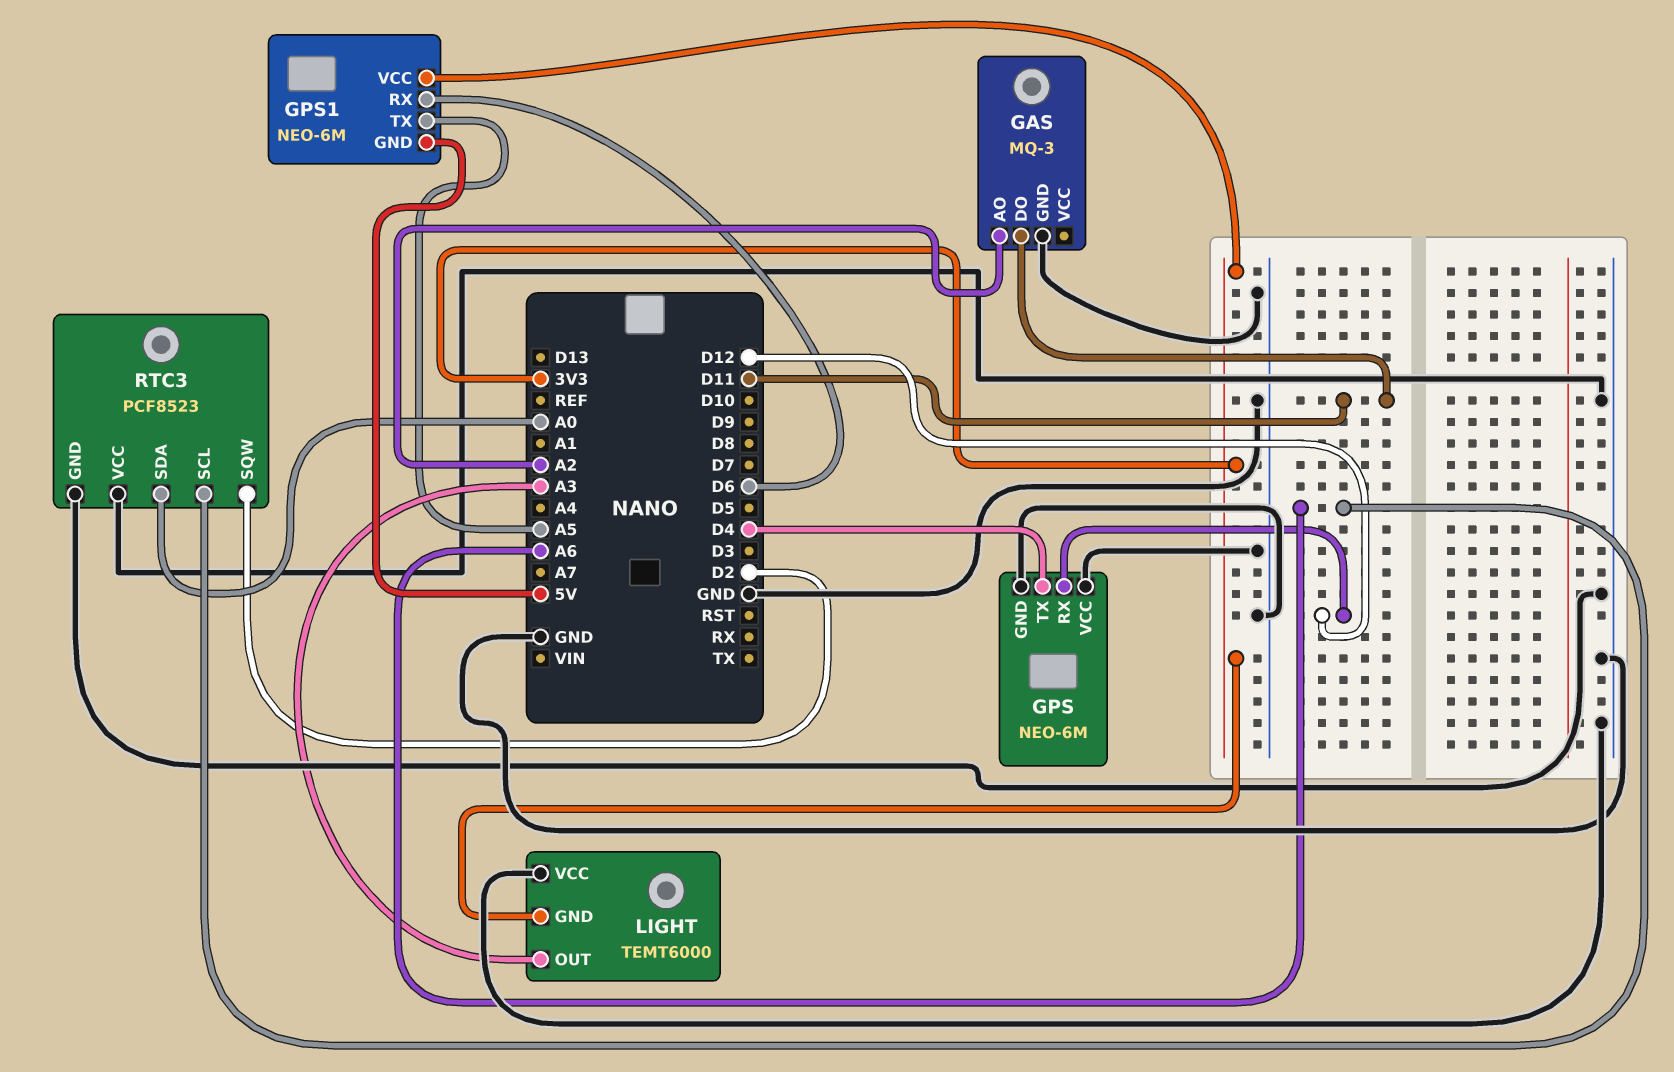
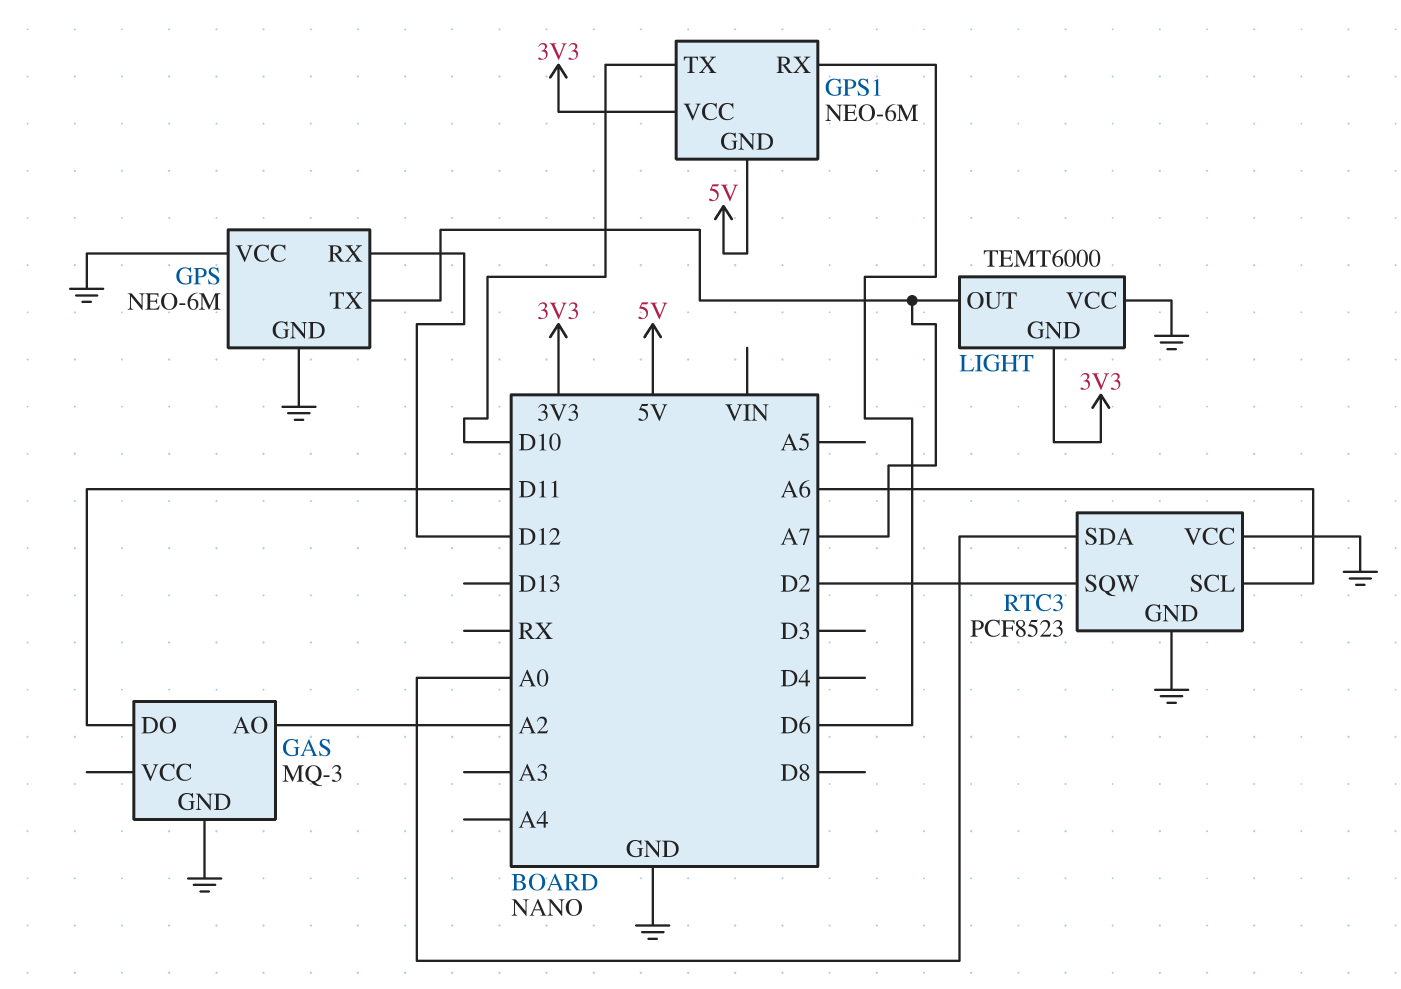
GPS pin TX: D4 -> A7
GPS1 pin TX: A5 -> D10
LIGHT pin OUT: A3 -> A7

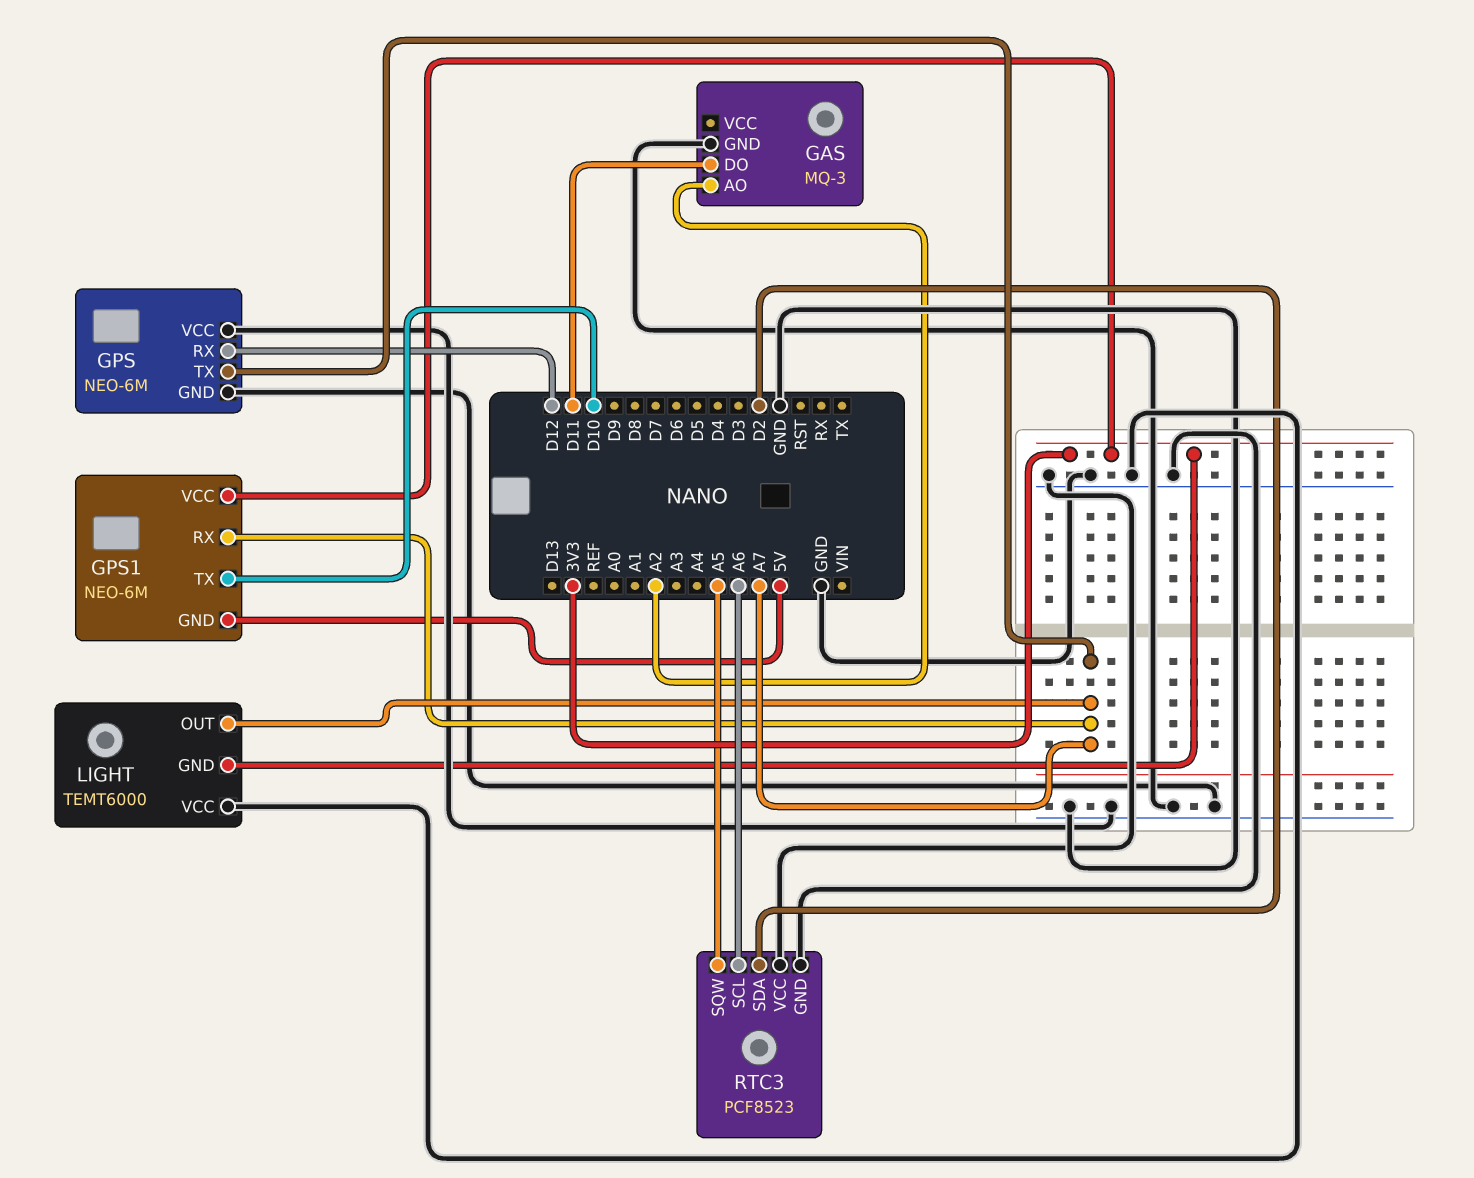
GPS1 pin RX: D6 -> A7
RTC3 pin SDA: A0 -> D2
RTC3 pin SQW: D2 -> A5

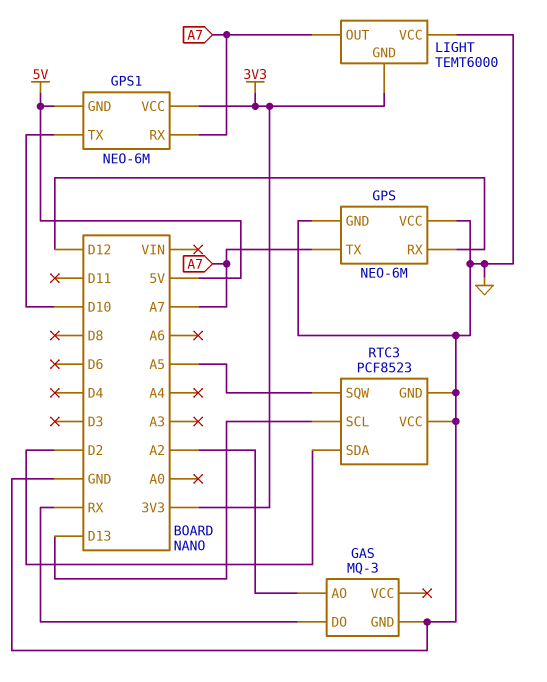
GAS pin DO: D11 -> RX
RTC3 pin SCL: A6 -> D13

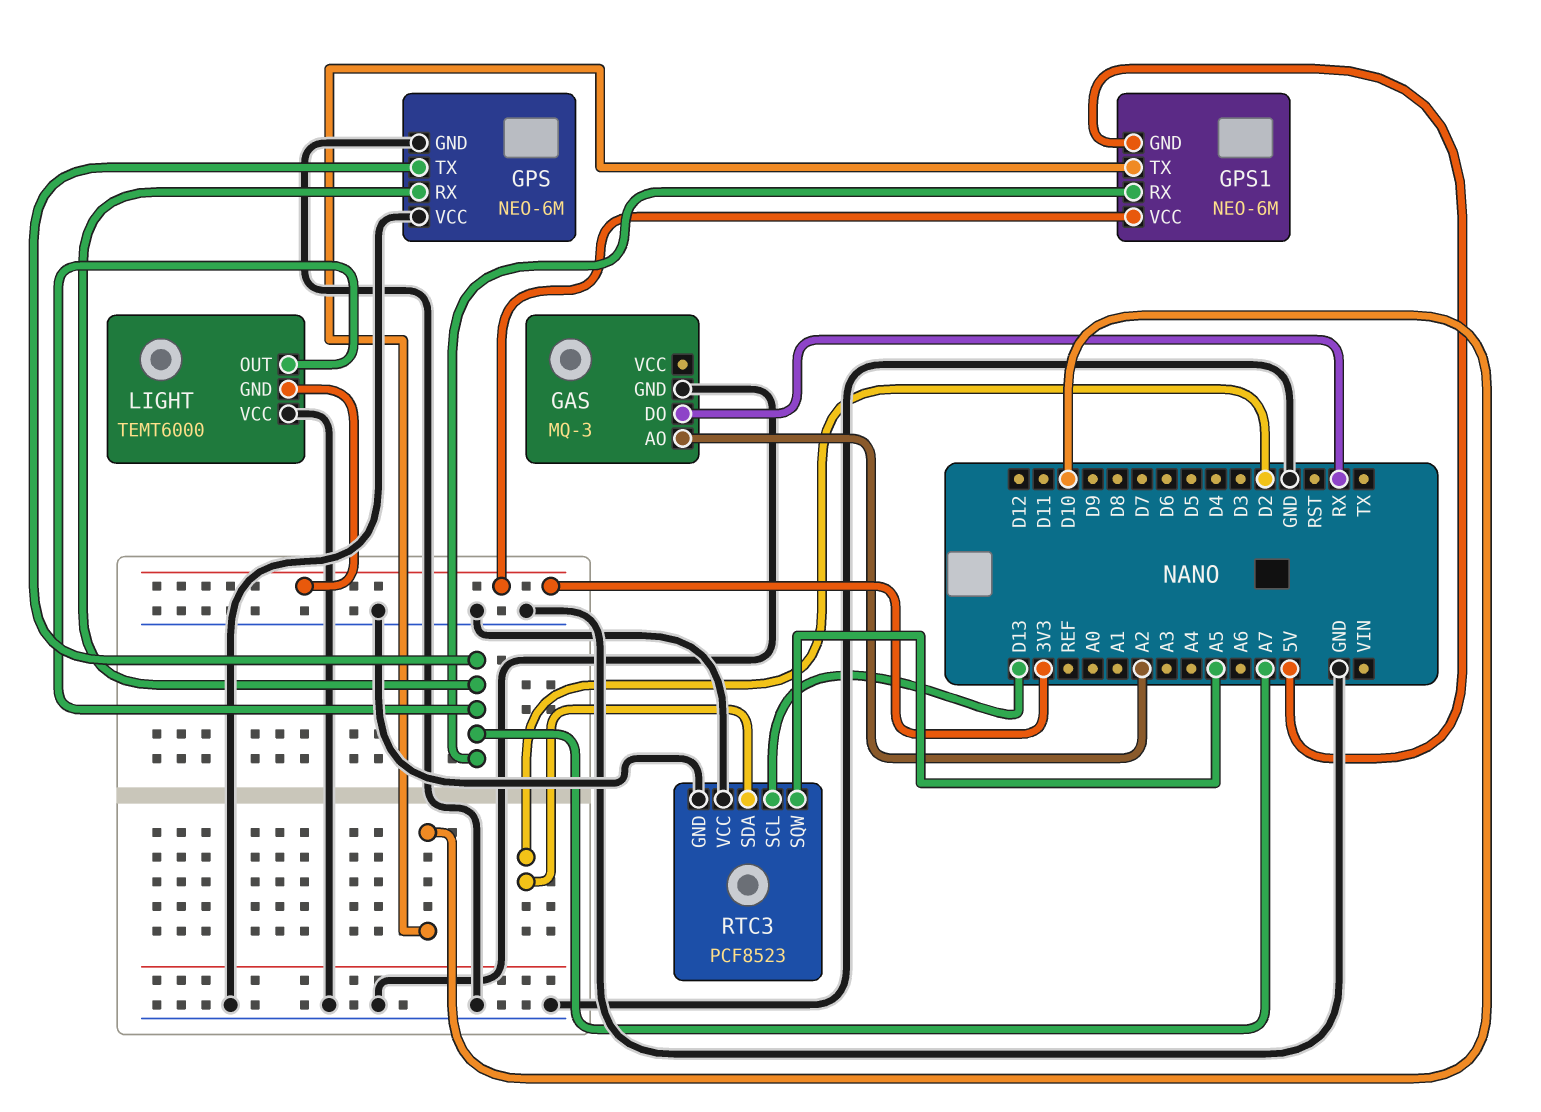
GPS pin RX: D12 -> A7

